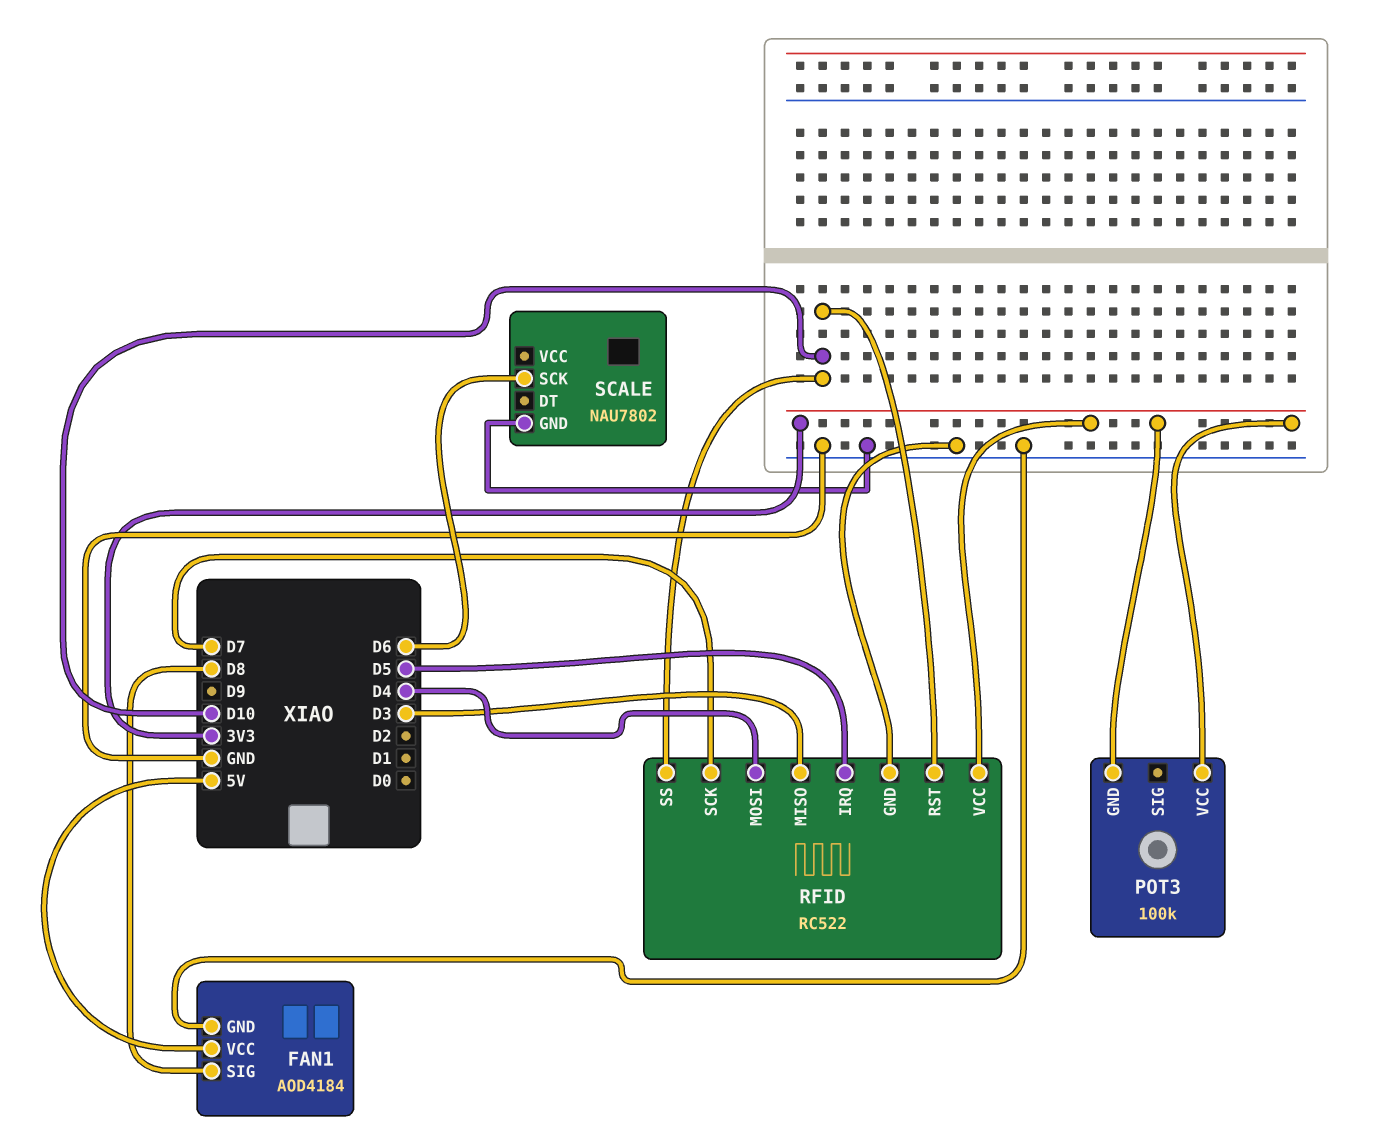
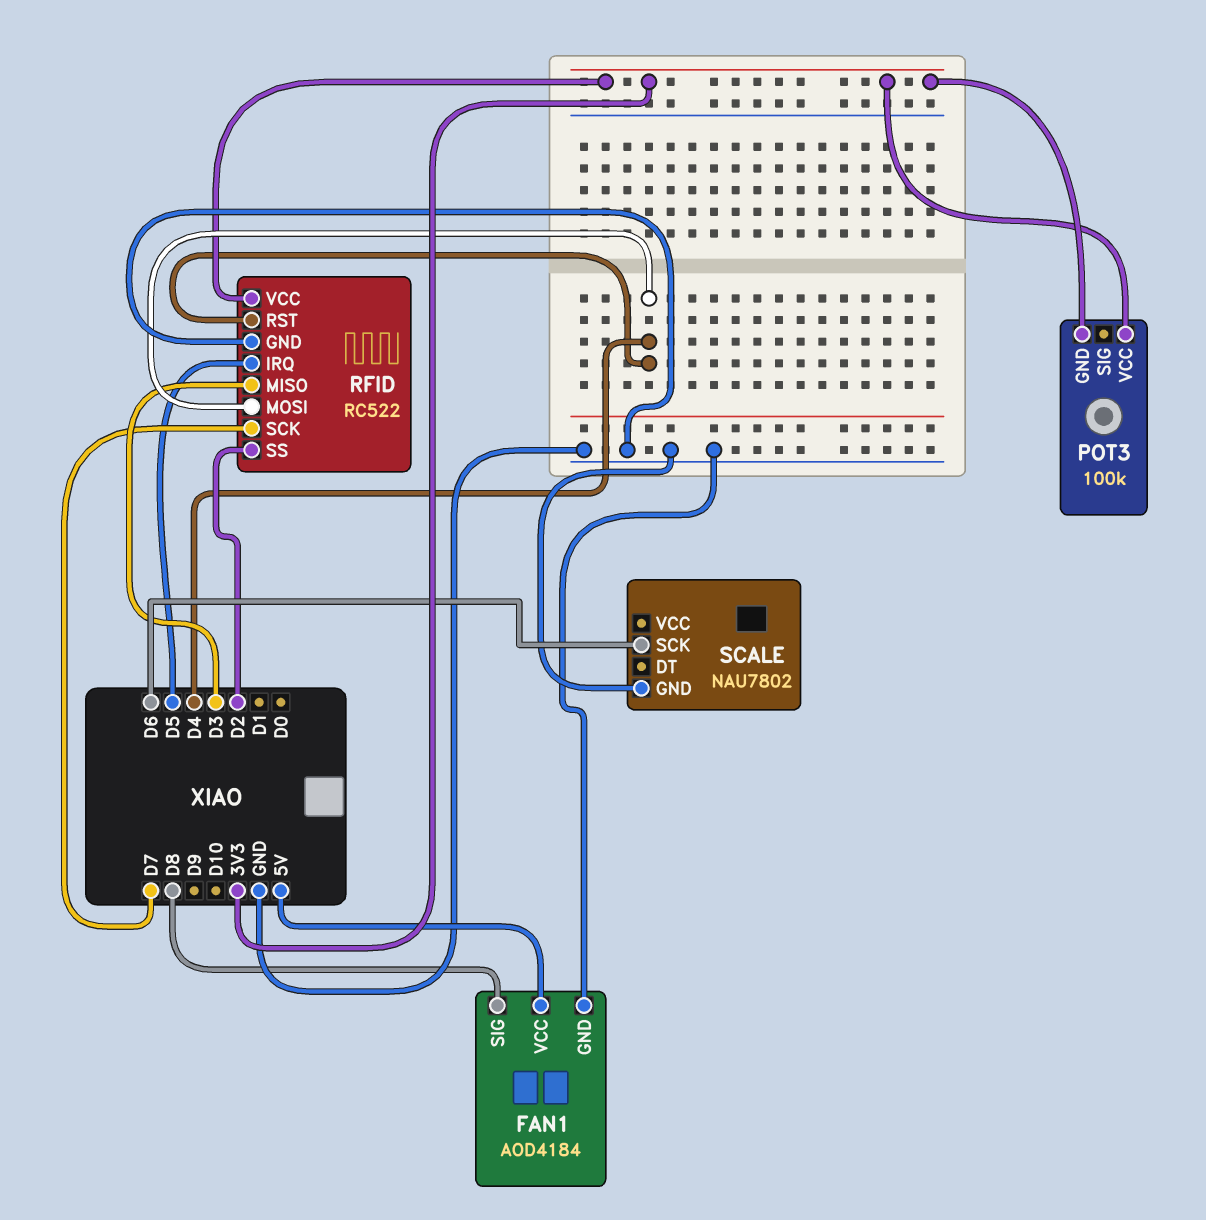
RFID pin RST: D10 -> D4
RFID pin SS: D10 -> D2

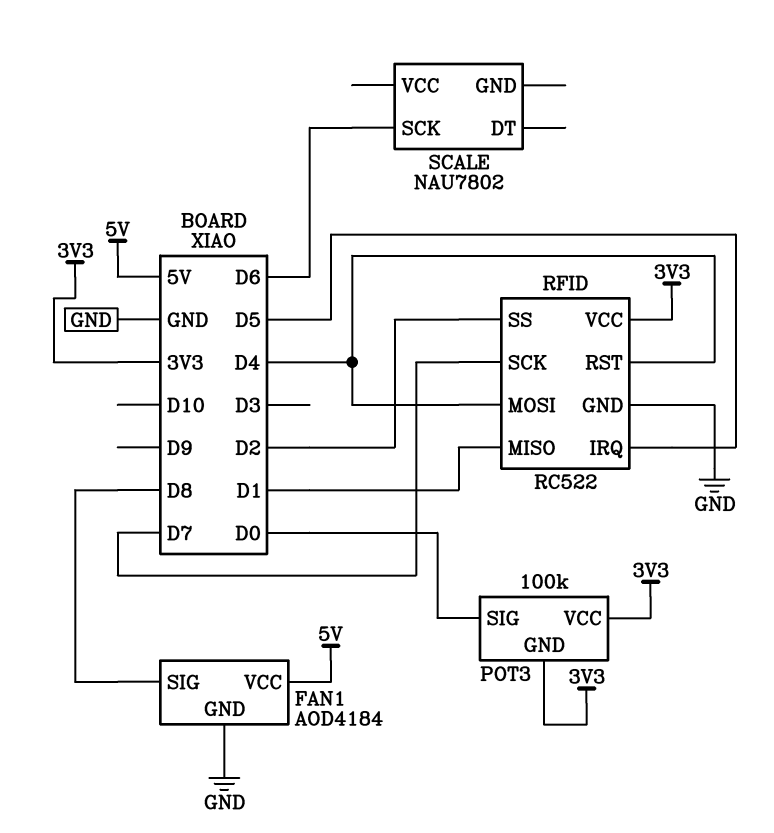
POT3 pin SIG: none -> D0
RFID pin MISO: D3 -> D1
SCALE pin GND: GND -> none

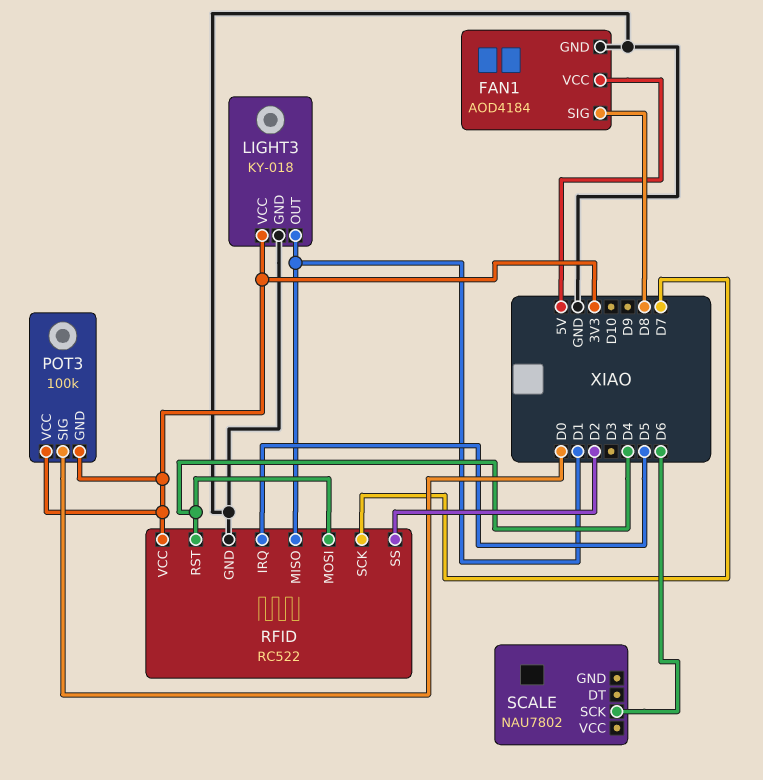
LIGHT3: none -> KY-018
LIGHT3 pin GND: none -> GND
LIGHT3 pin OUT: none -> D1
LIGHT3 pin VCC: none -> 3V3

